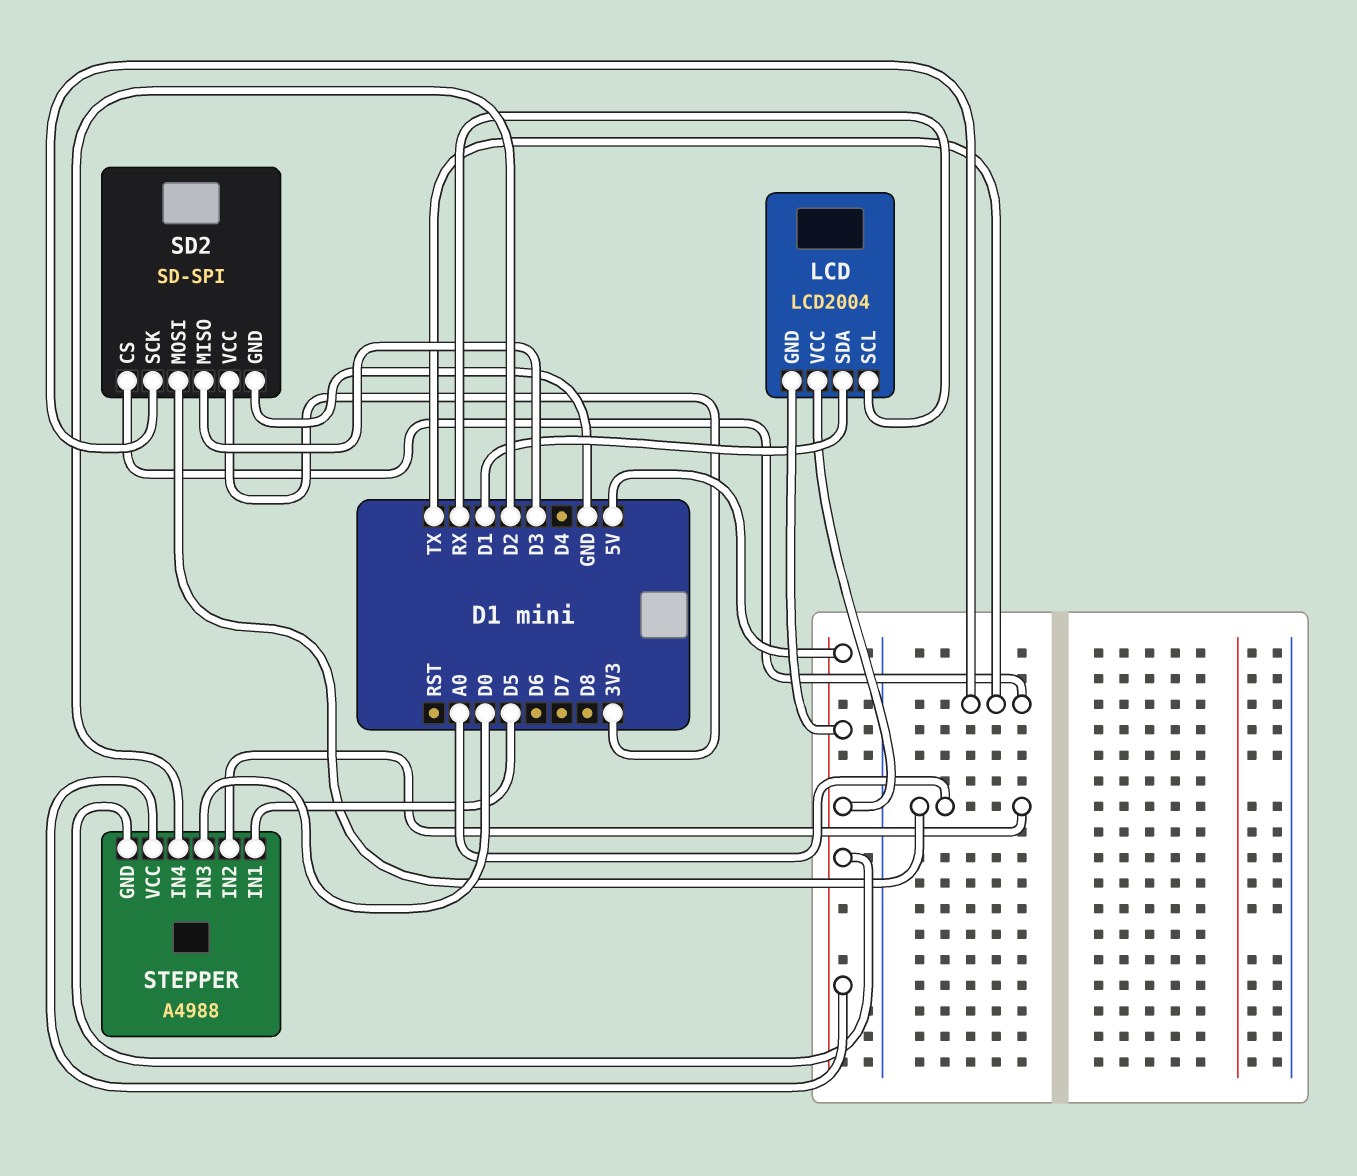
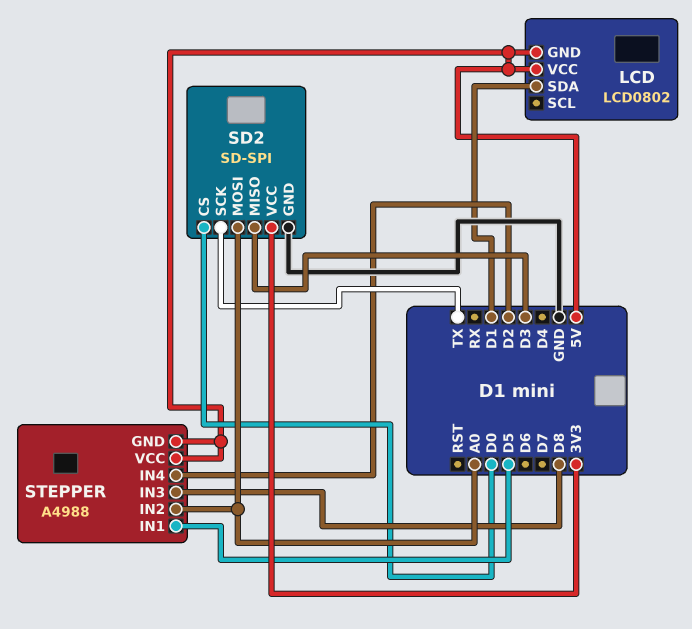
LCD: LCD2004 -> LCD0802
LCD pin SCL: RX -> none
SD2 pin CS: TX -> D0
STEPPER pin IN3: D0 -> D8

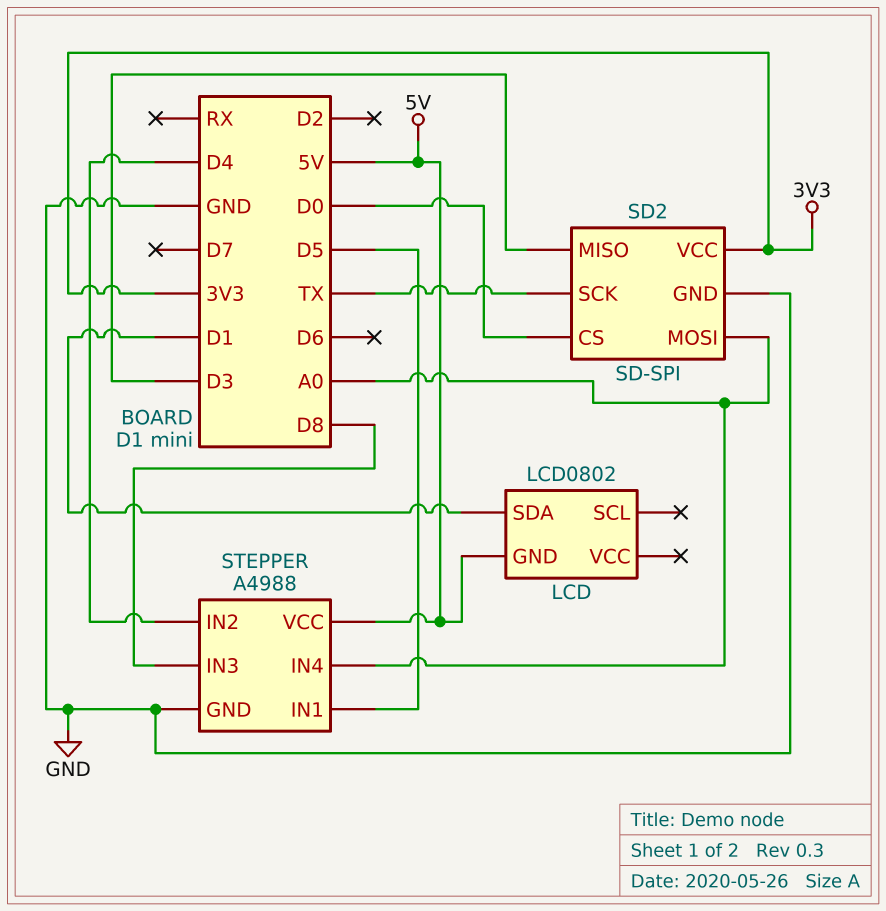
LCD pin VCC: 5V -> none
STEPPER pin GND: 5V -> GND
STEPPER pin IN2: A0 -> D4
STEPPER pin IN4: D2 -> A0

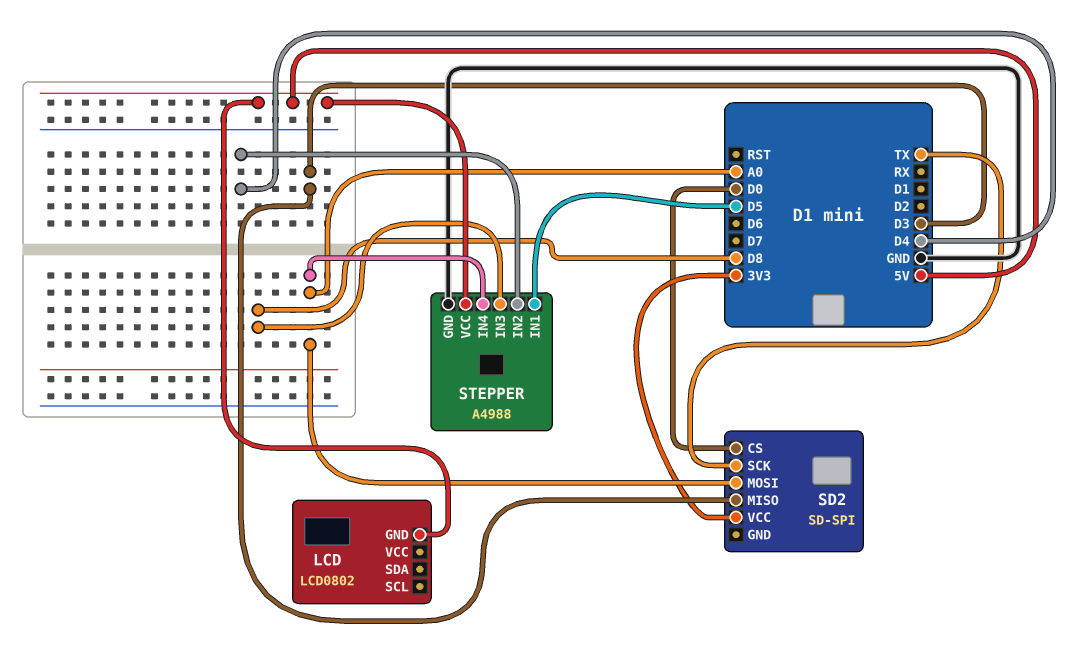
LCD pin SDA: D1 -> none
SD2 pin GND: GND -> none

